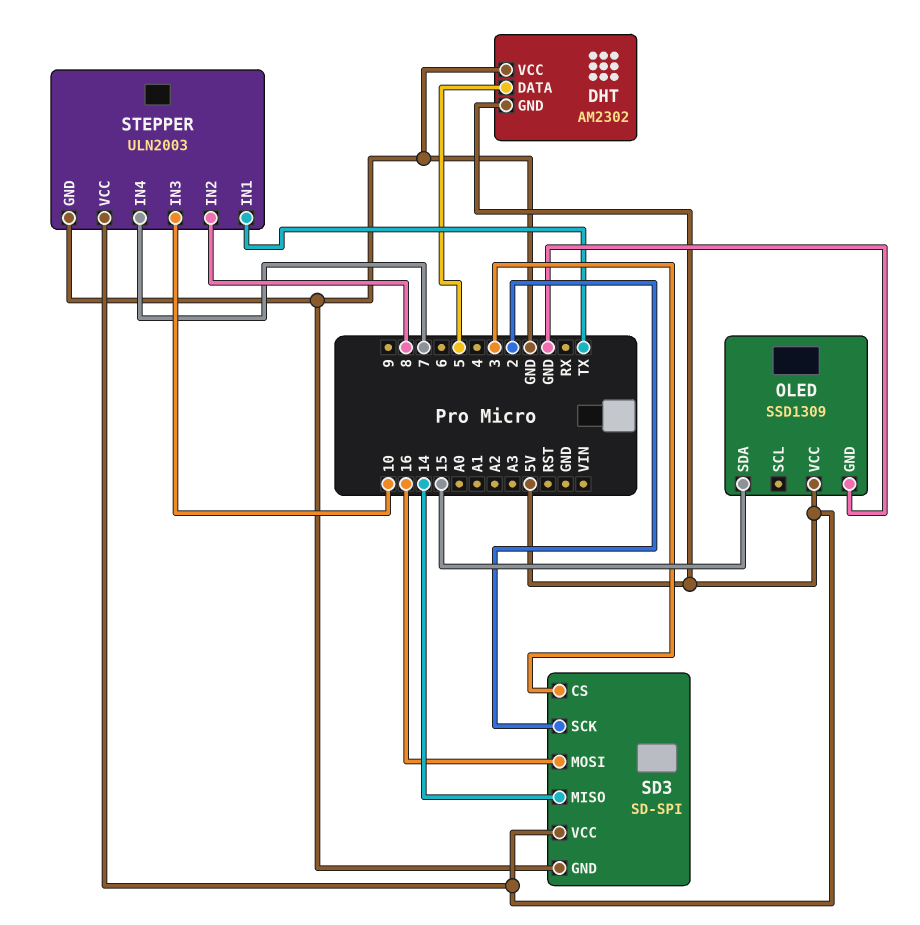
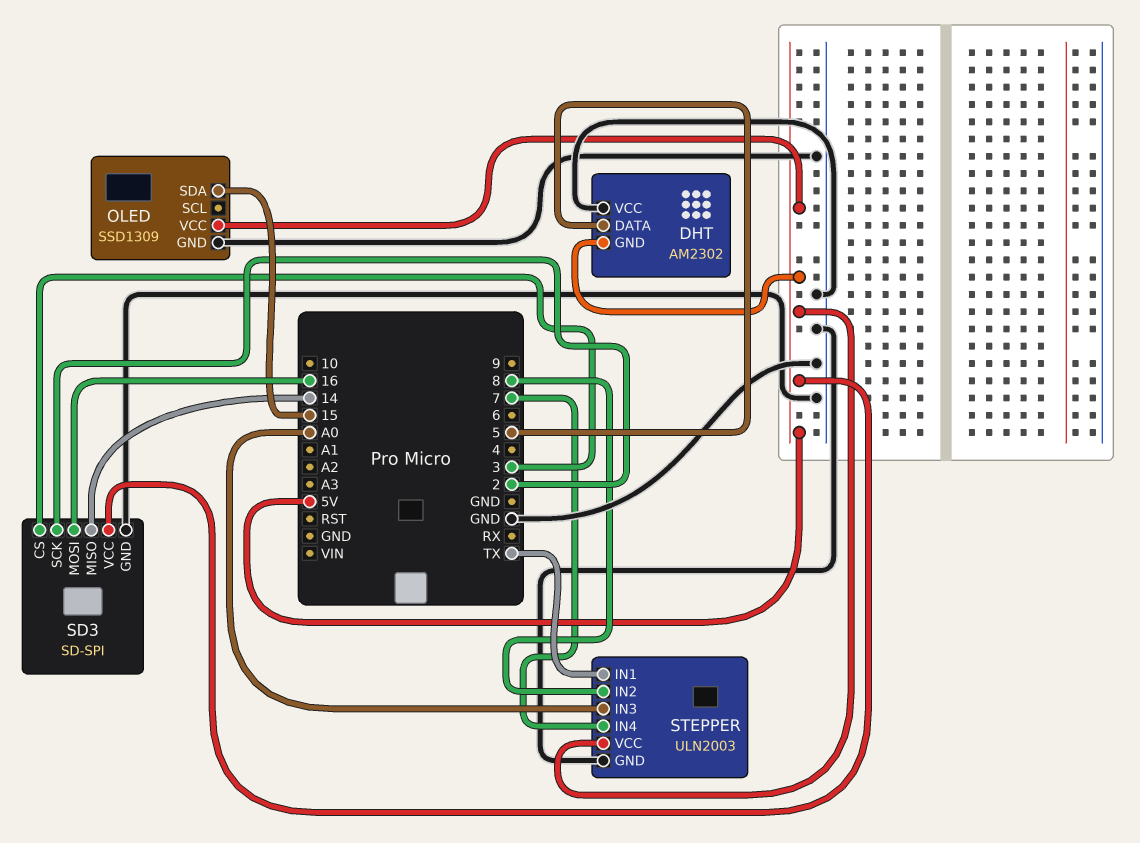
STEPPER pin IN3: 10 -> A0

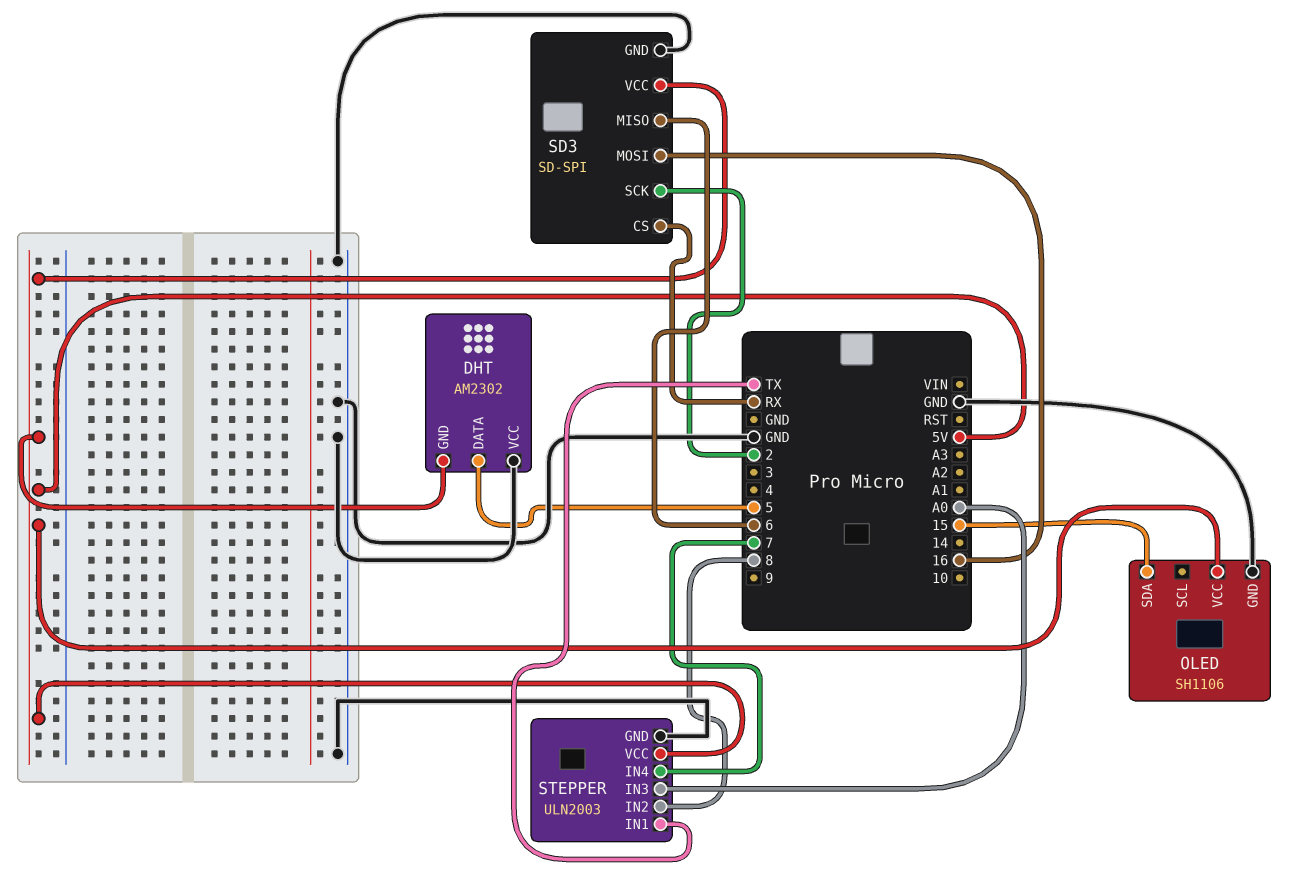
OLED: SSD1309 -> SH1106
SD3 pin CS: 3 -> RX
SD3 pin MISO: 14 -> 6

